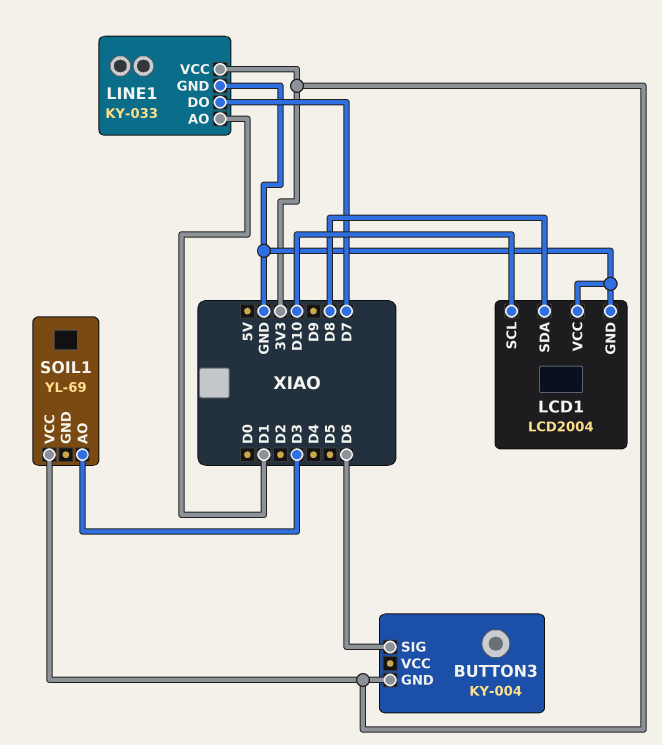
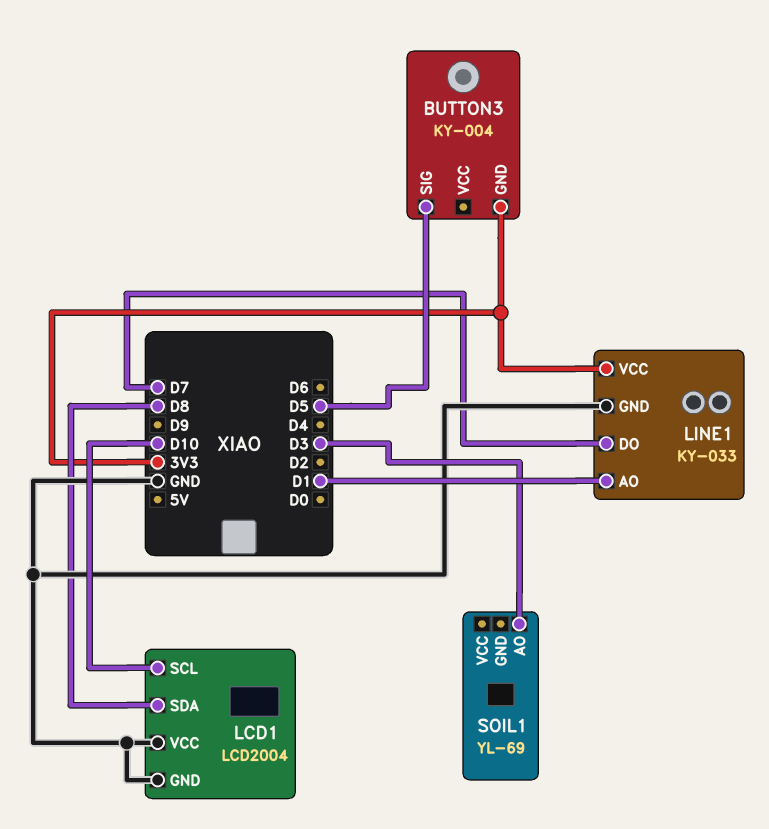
BUTTON3 pin SIG: D6 -> D5
SOIL1 pin VCC: 3V3 -> none

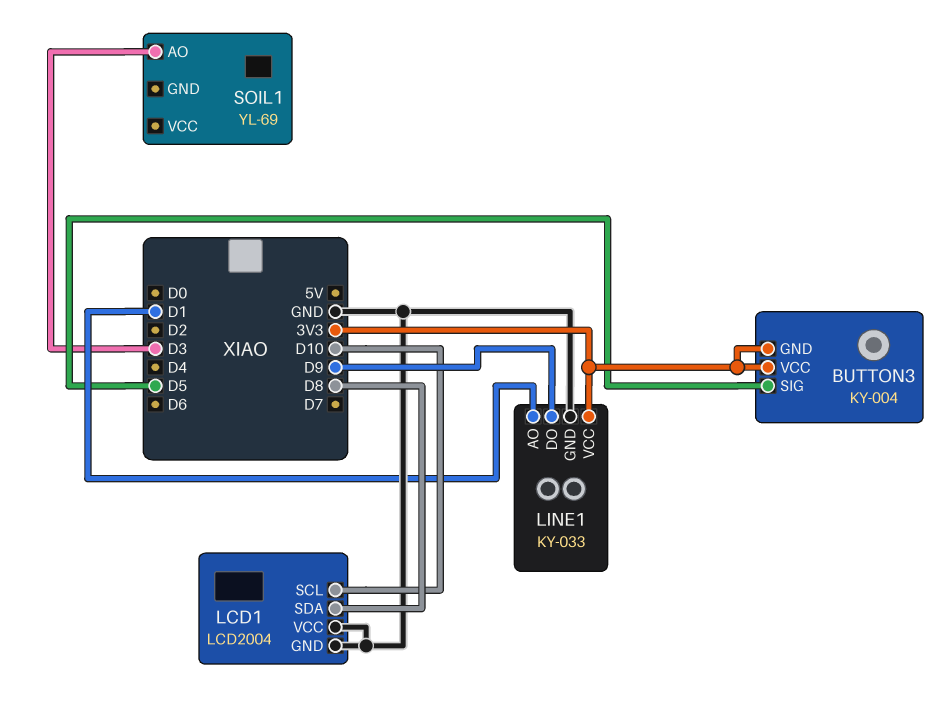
BUTTON3 pin VCC: none -> 3V3
LINE1 pin DO: D7 -> D9

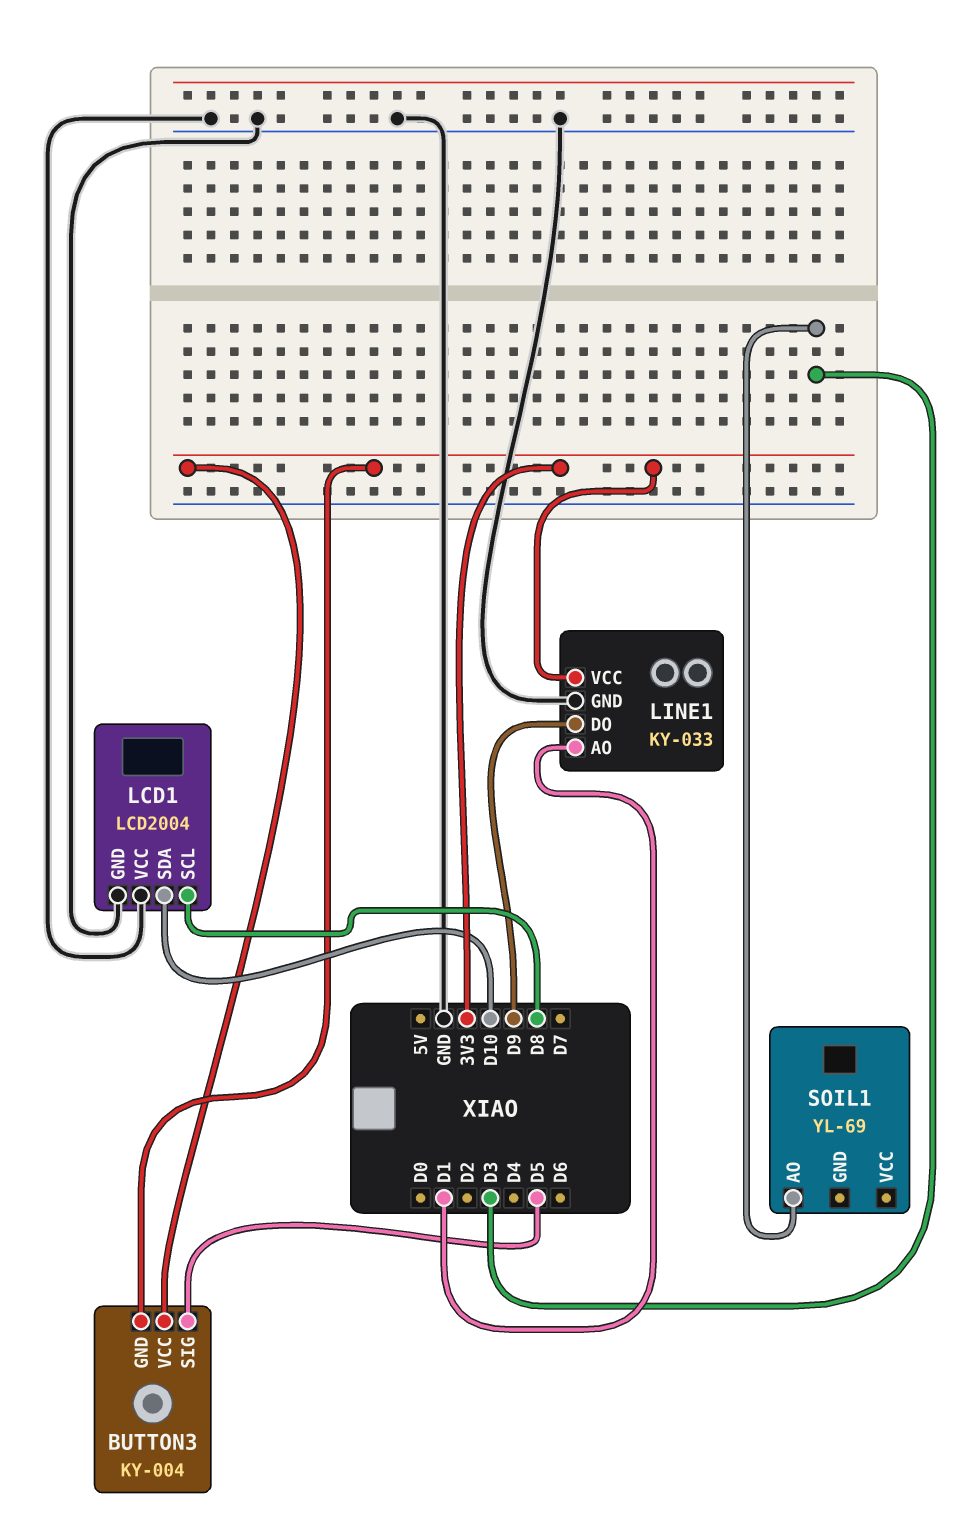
LCD1 pin SCL: D10 -> D8
LCD1 pin SDA: D8 -> D10

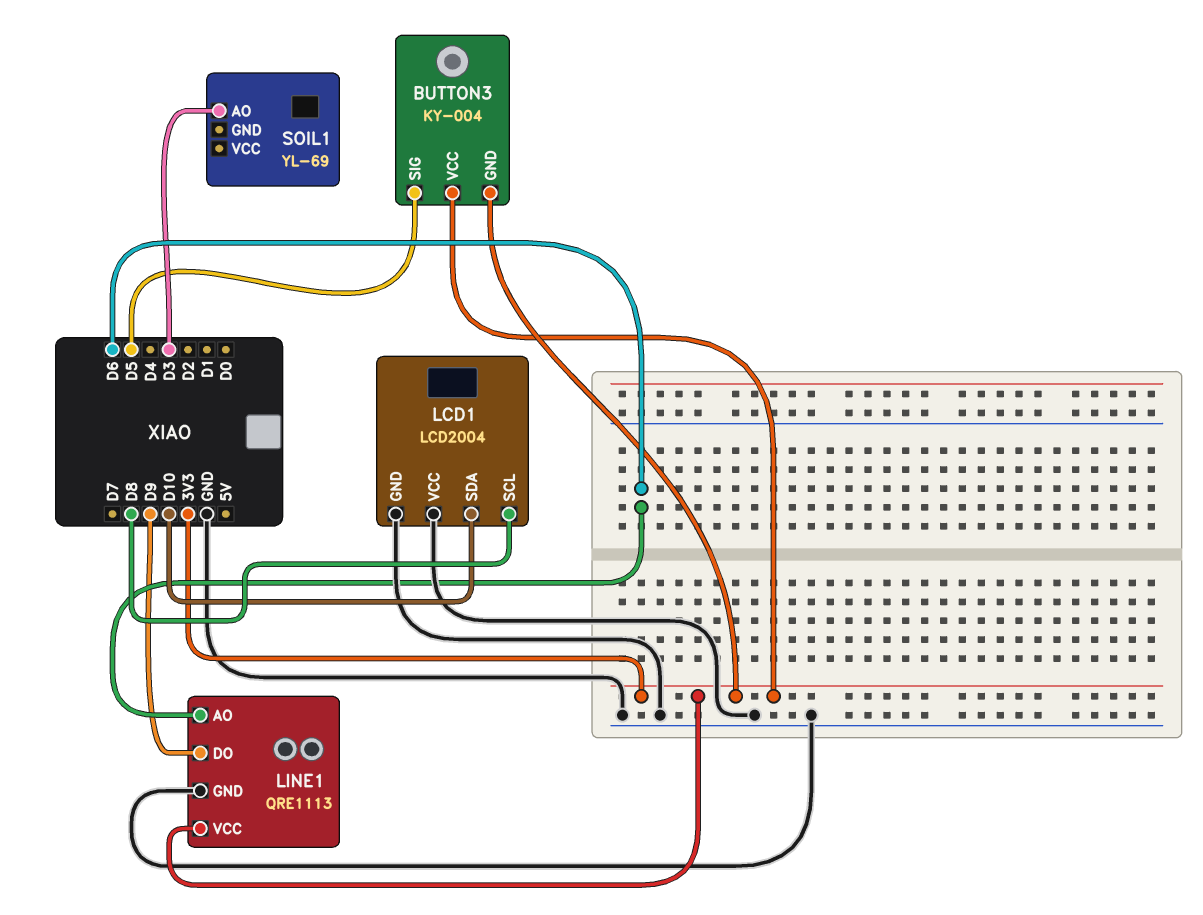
LINE1: KY-033 -> QRE1113
LINE1 pin AO: D1 -> D6

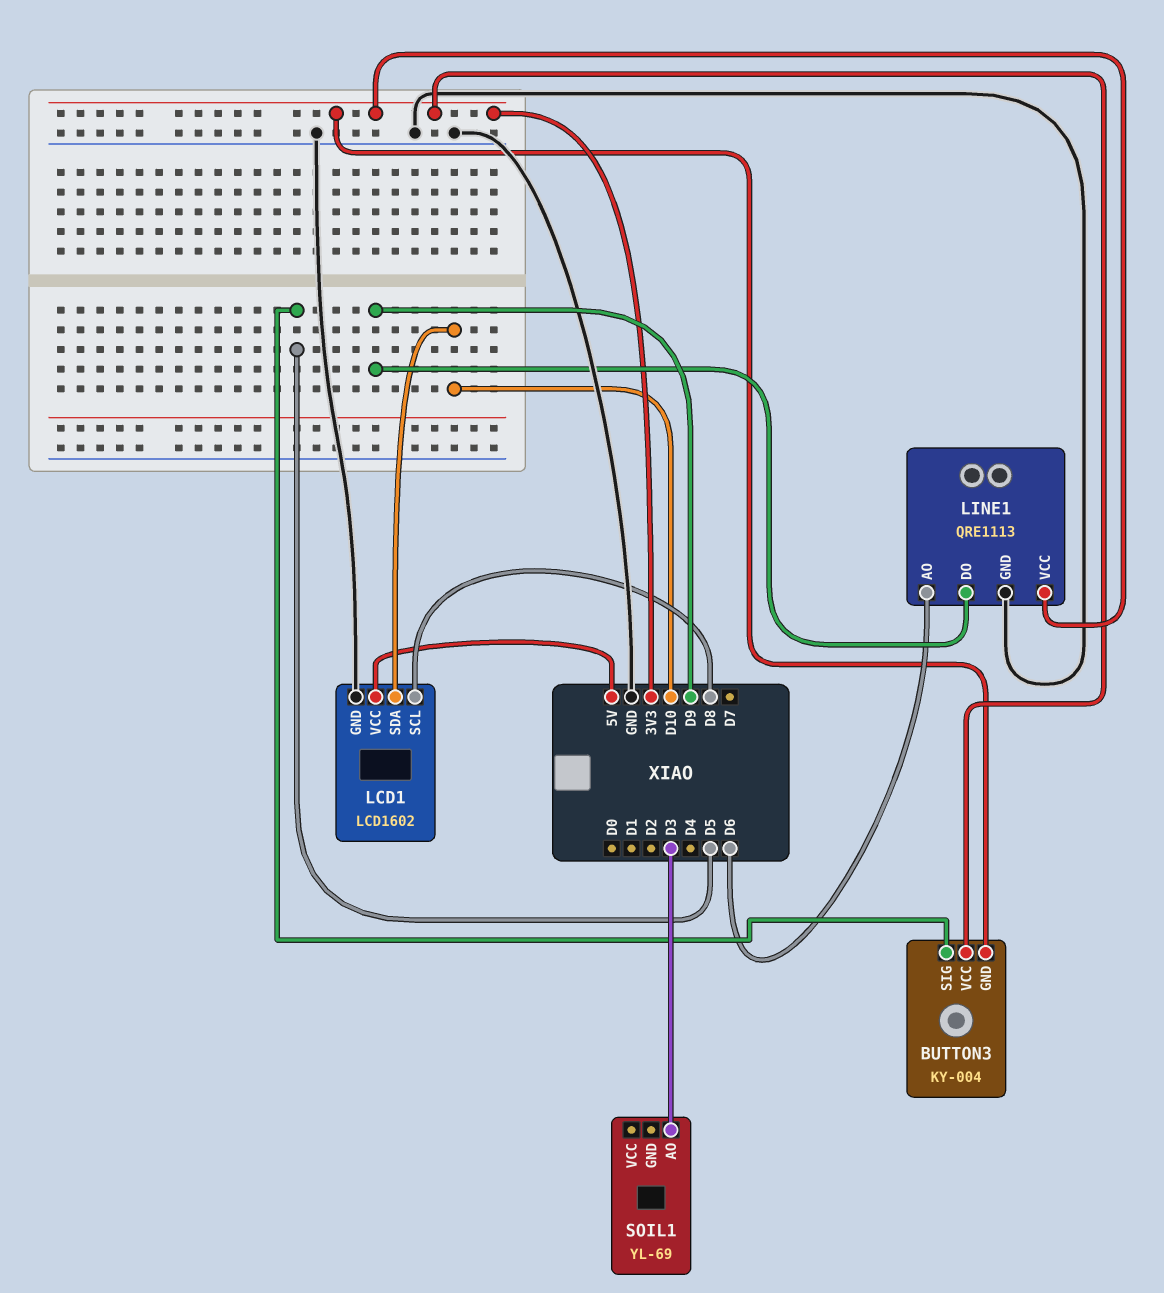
LCD1: LCD2004 -> LCD1602
LCD1 pin VCC: GND -> 5V

